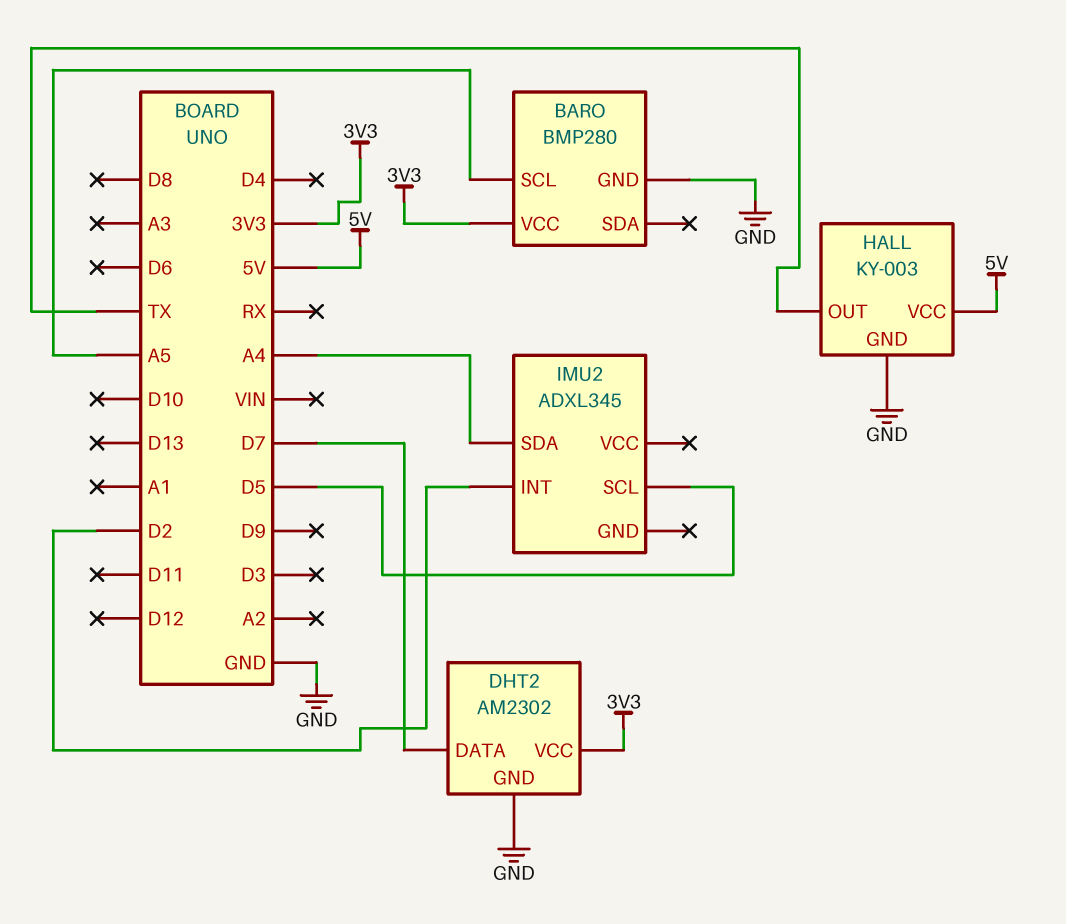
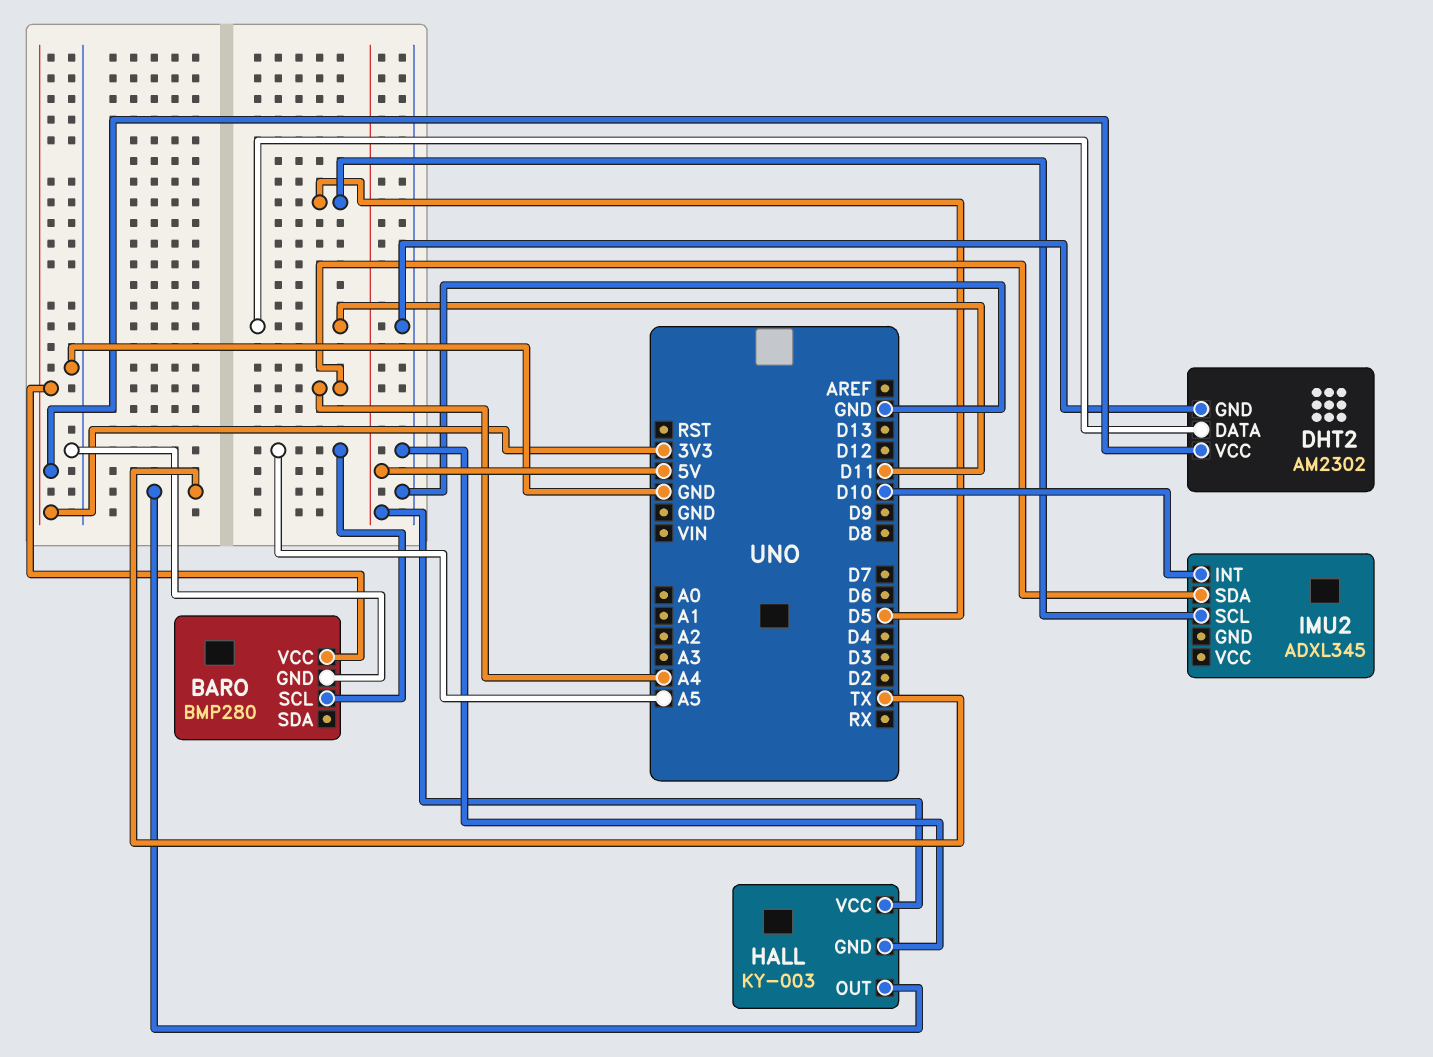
DHT2 pin DATA: D7 -> D11
IMU2 pin INT: D2 -> D10

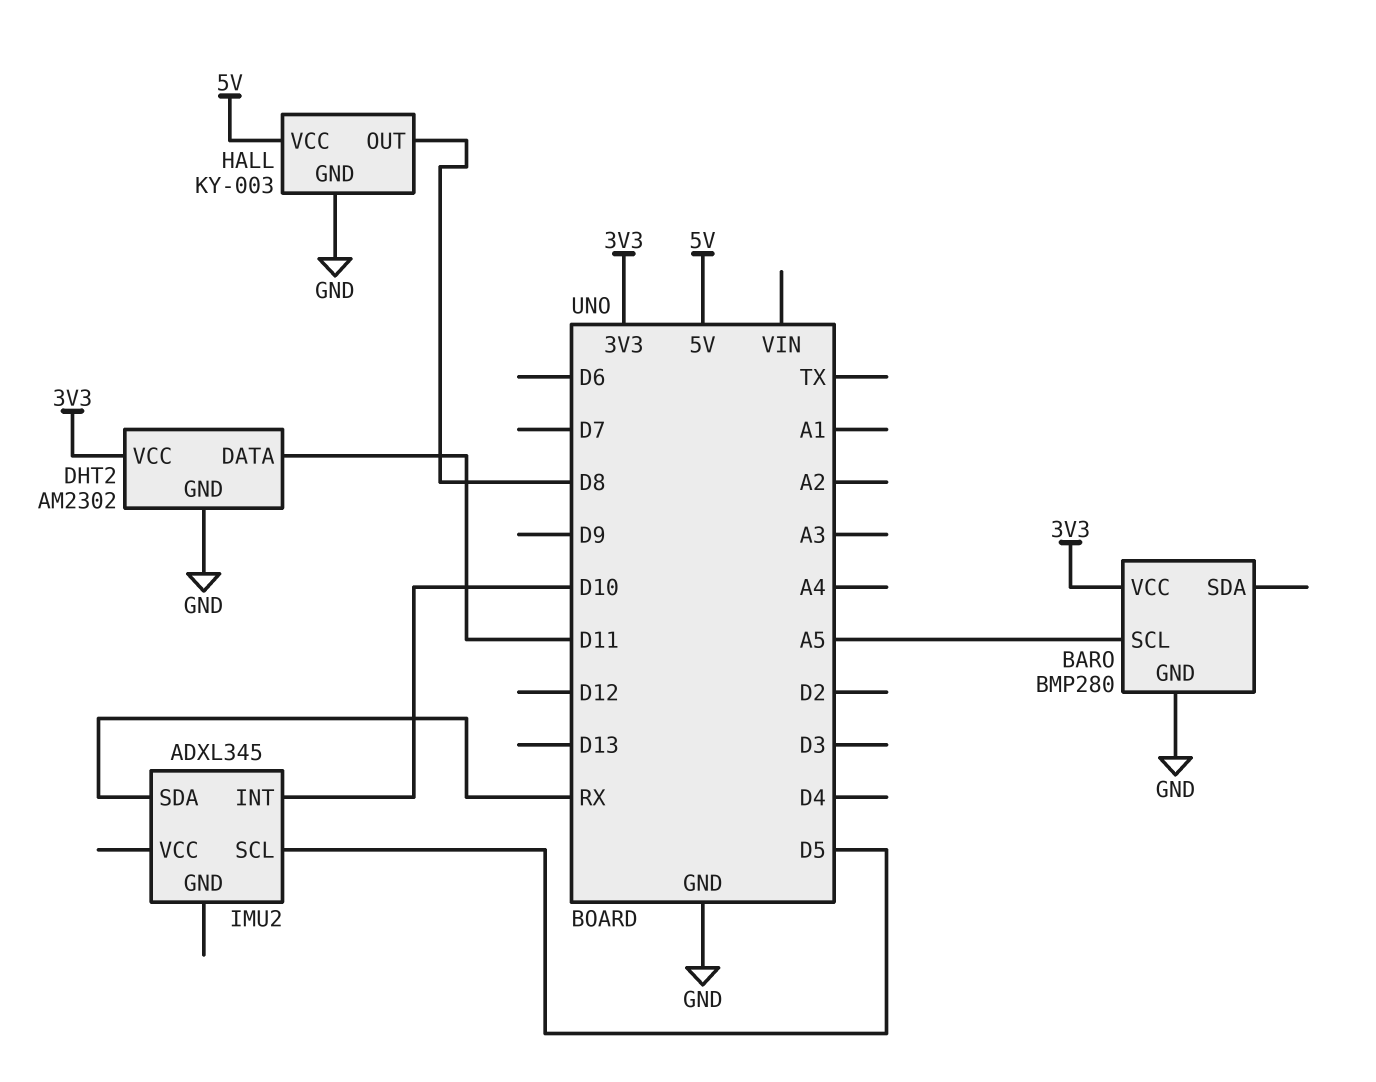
HALL pin OUT: TX -> D8
IMU2 pin SDA: A4 -> RX

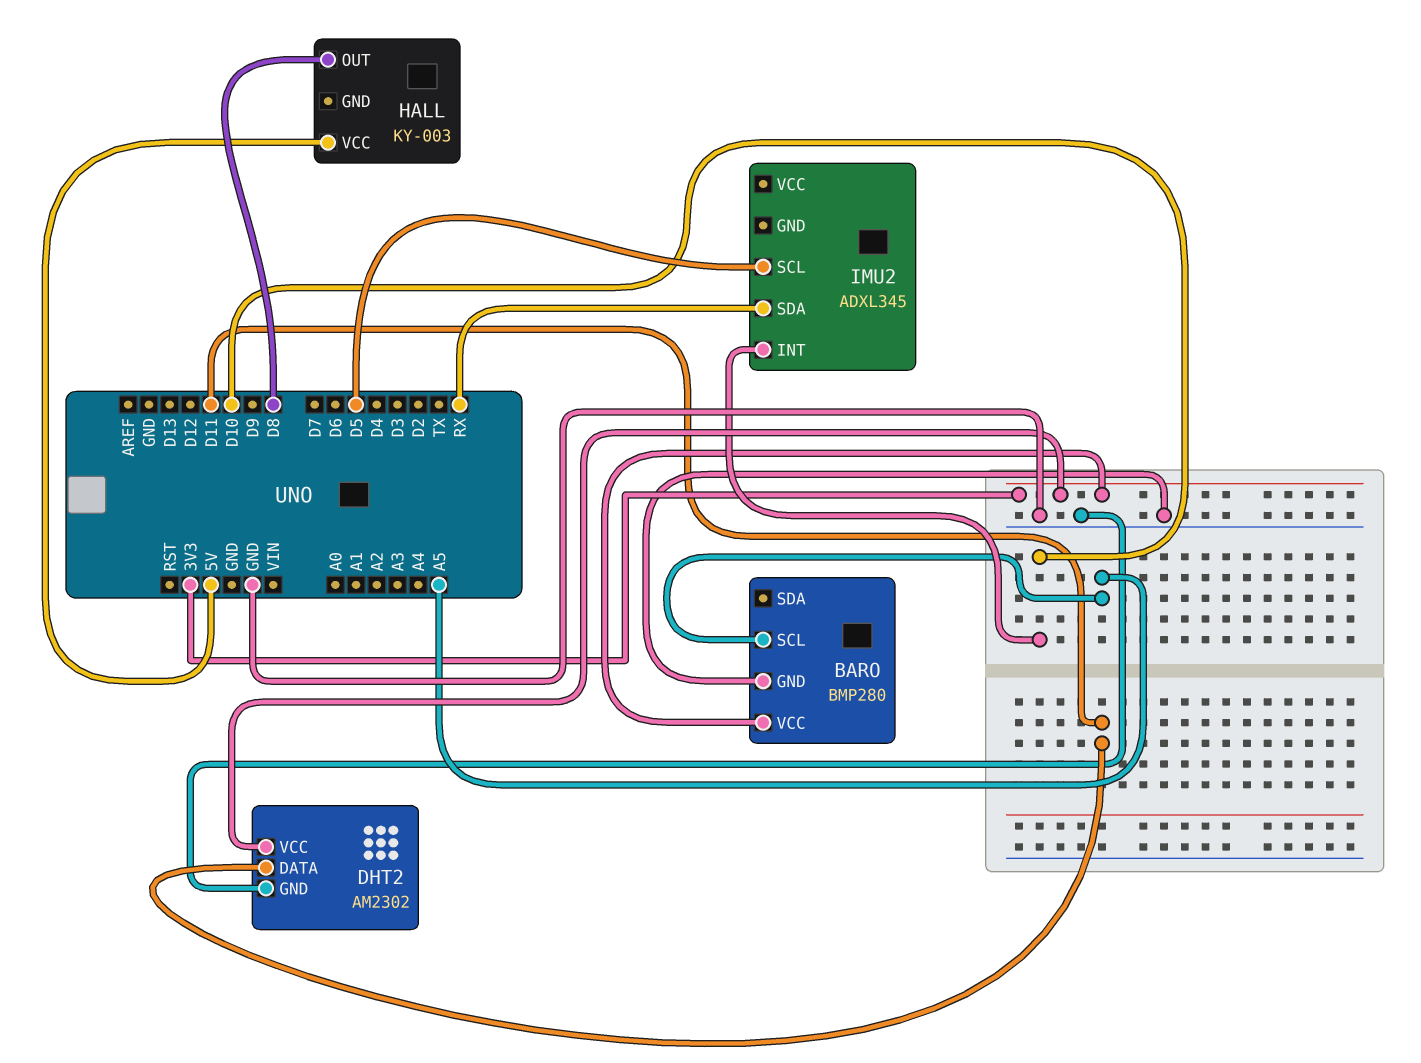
HALL pin GND: GND -> none

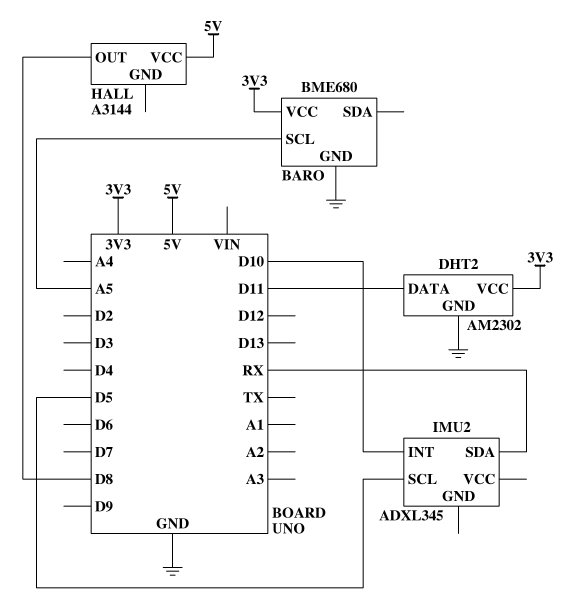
BARO: BMP280 -> BME680
HALL: KY-003 -> A3144

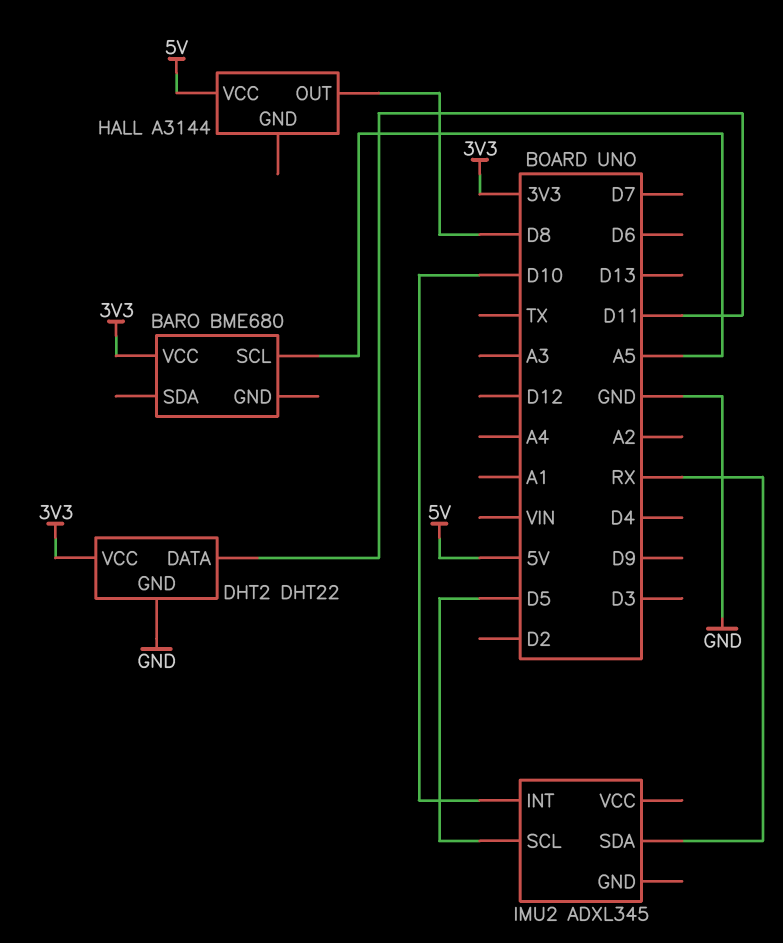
BARO pin GND: GND -> none
DHT2: AM2302 -> DHT22

